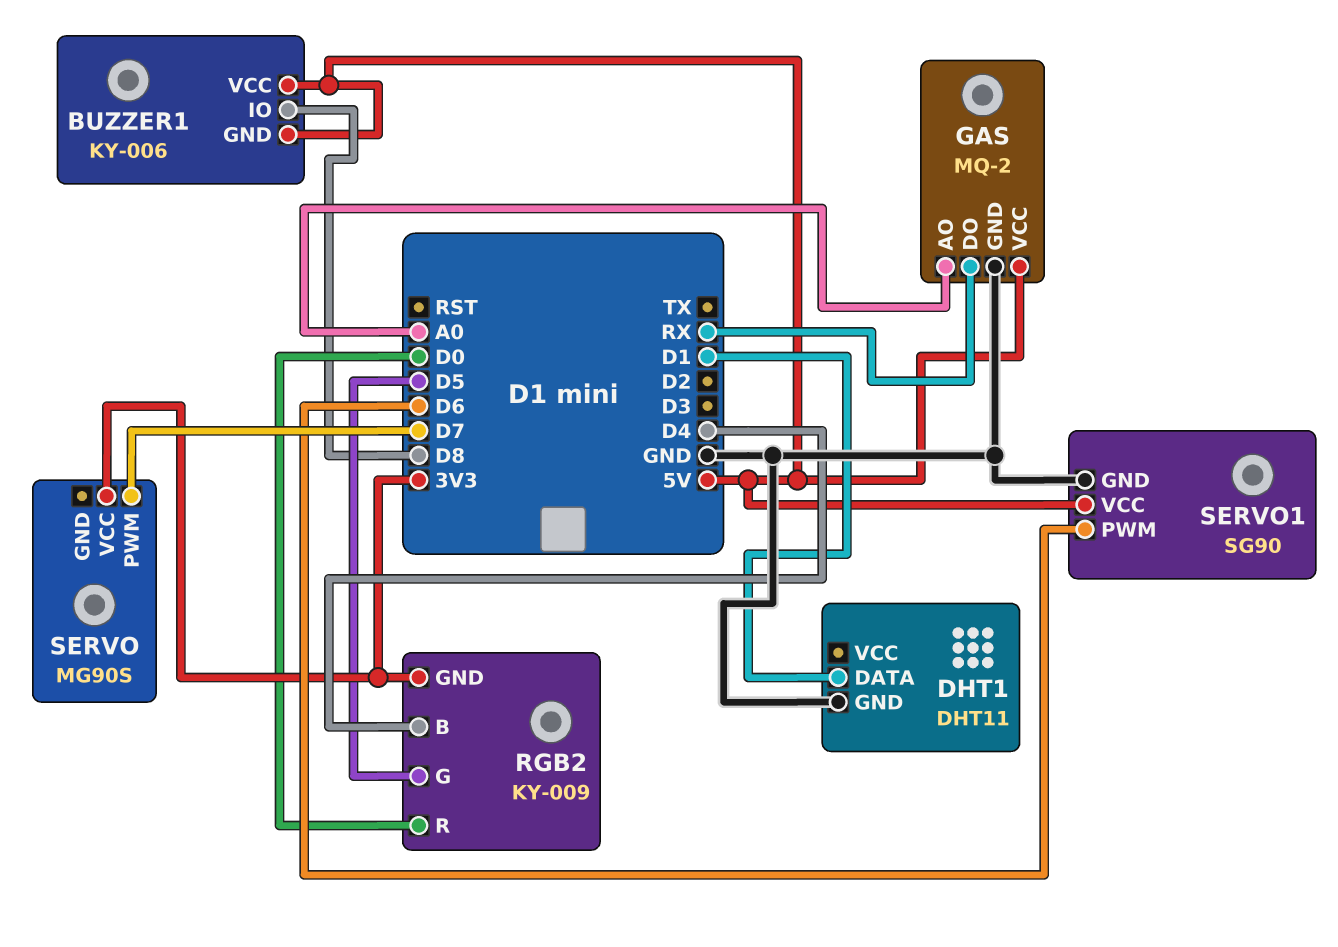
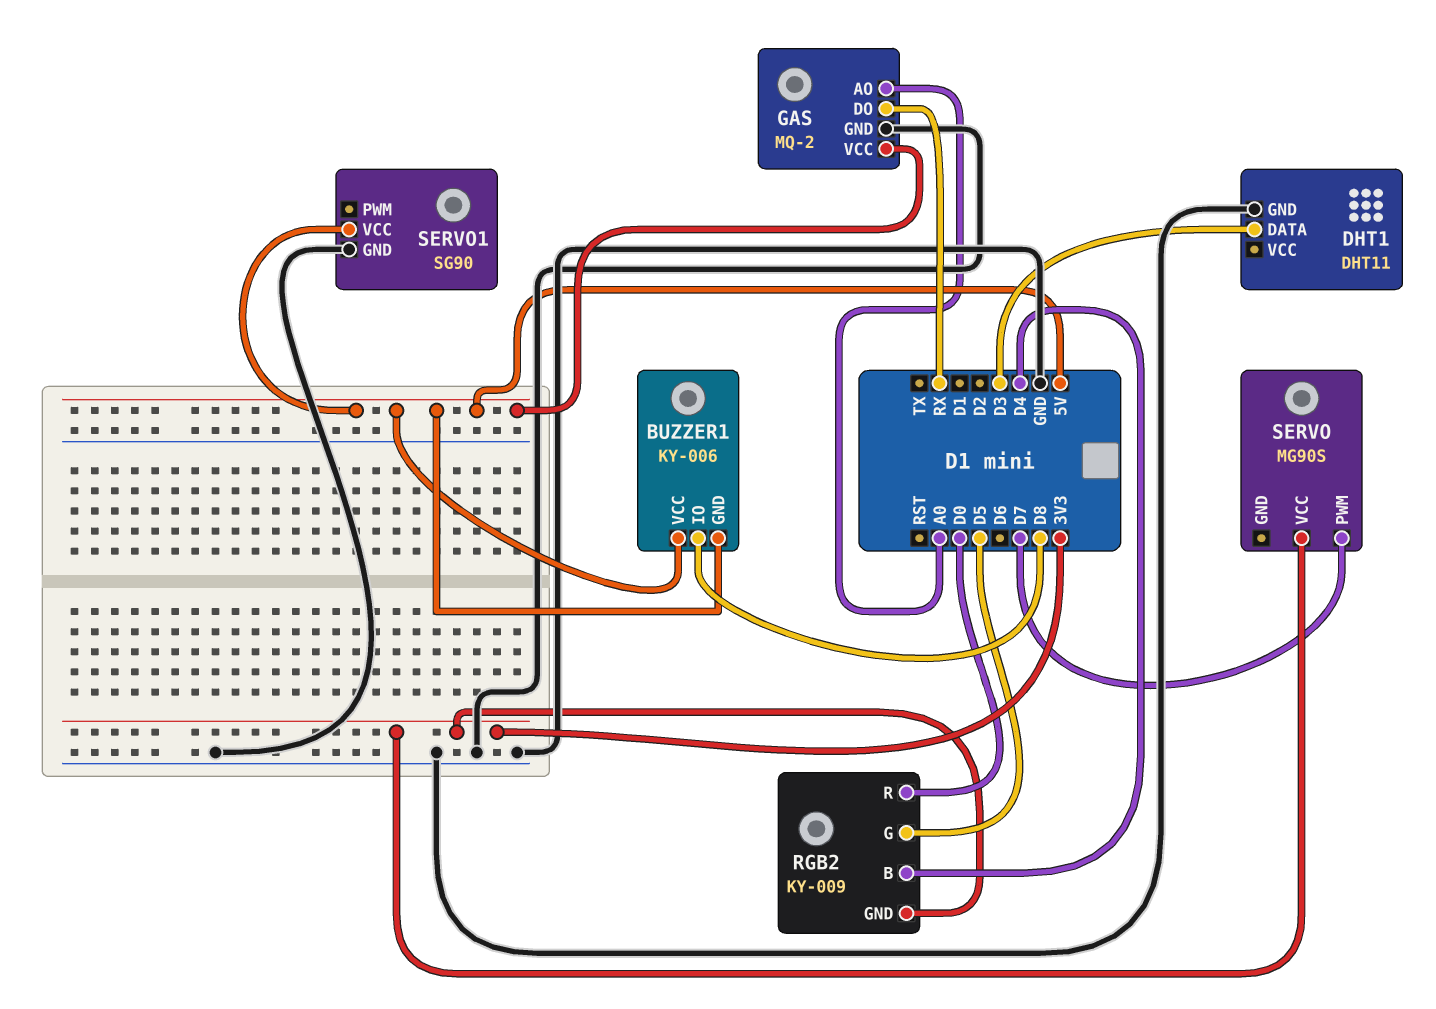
DHT1 pin DATA: D1 -> D3
SERVO1 pin PWM: D6 -> none

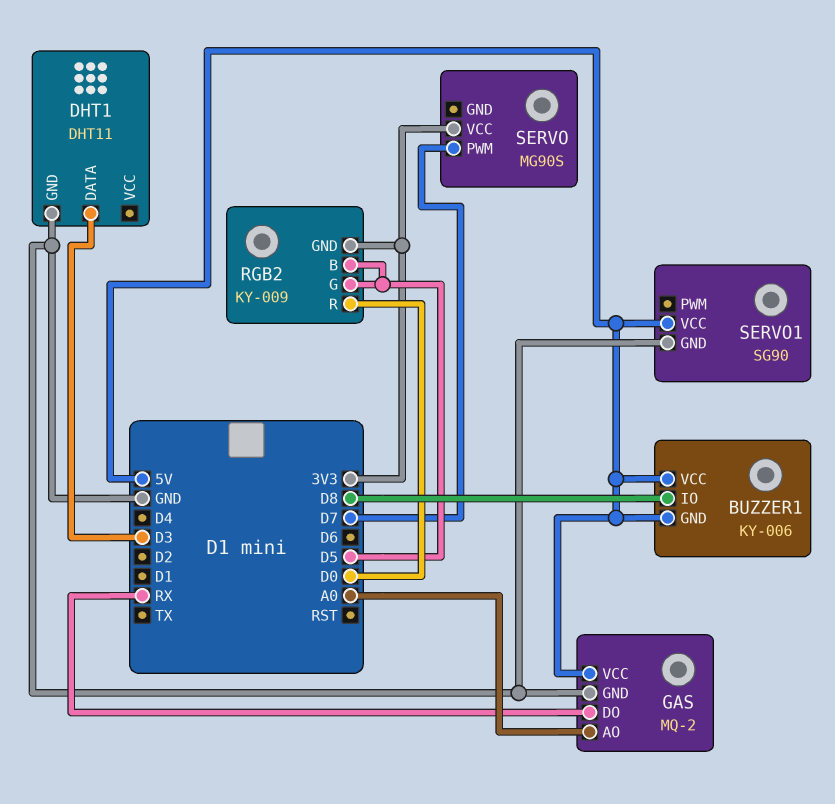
RGB2 pin B: D4 -> D5

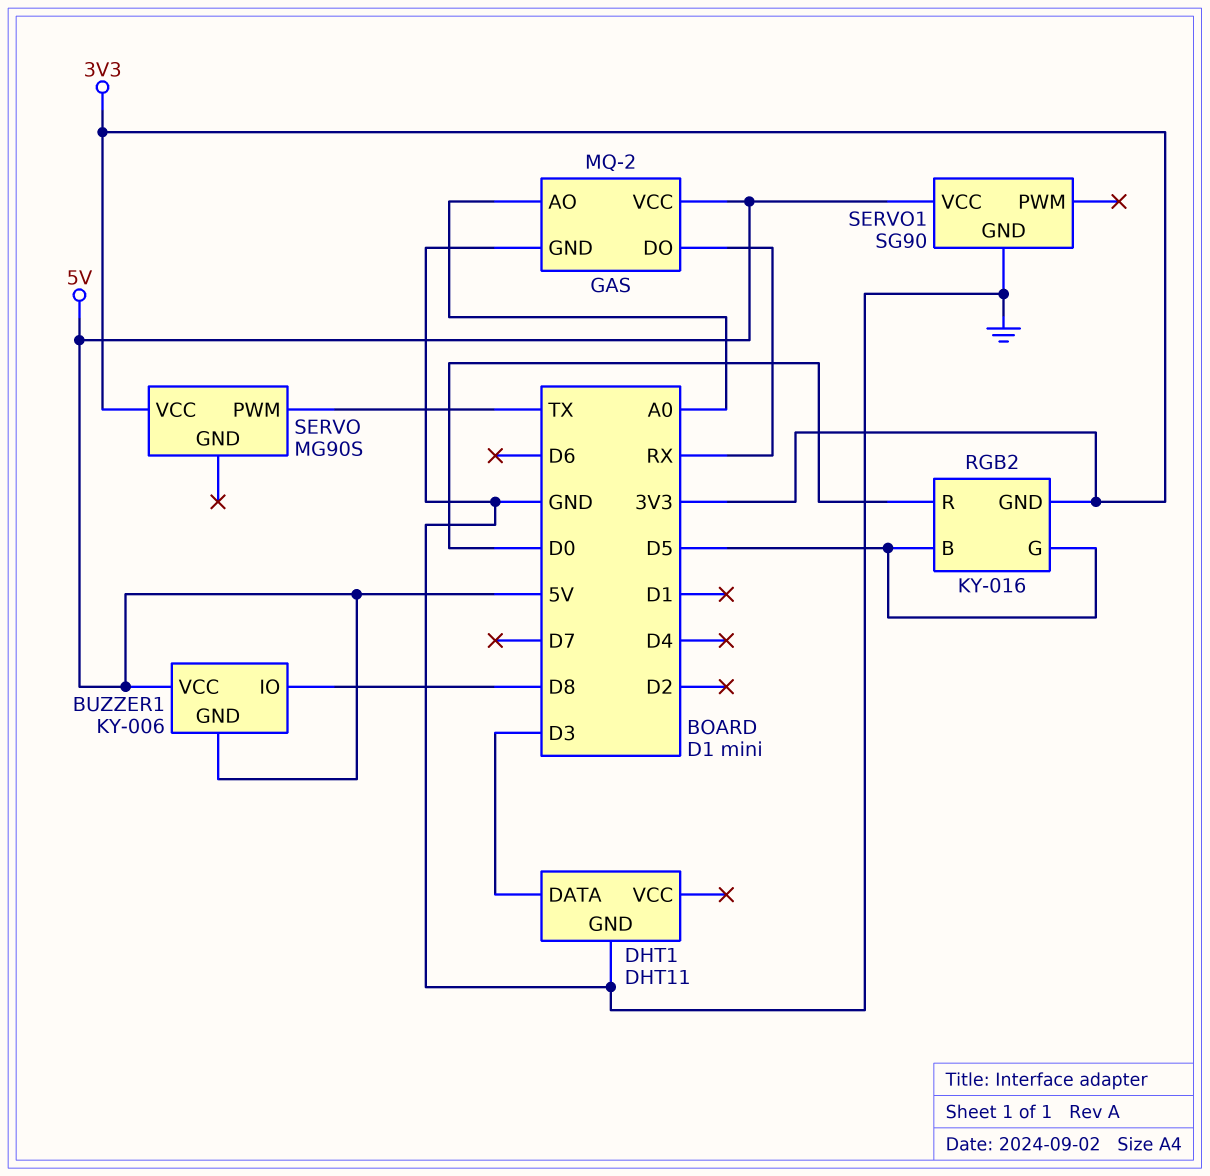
RGB2: KY-009 -> KY-016
SERVO pin PWM: D7 -> TX

